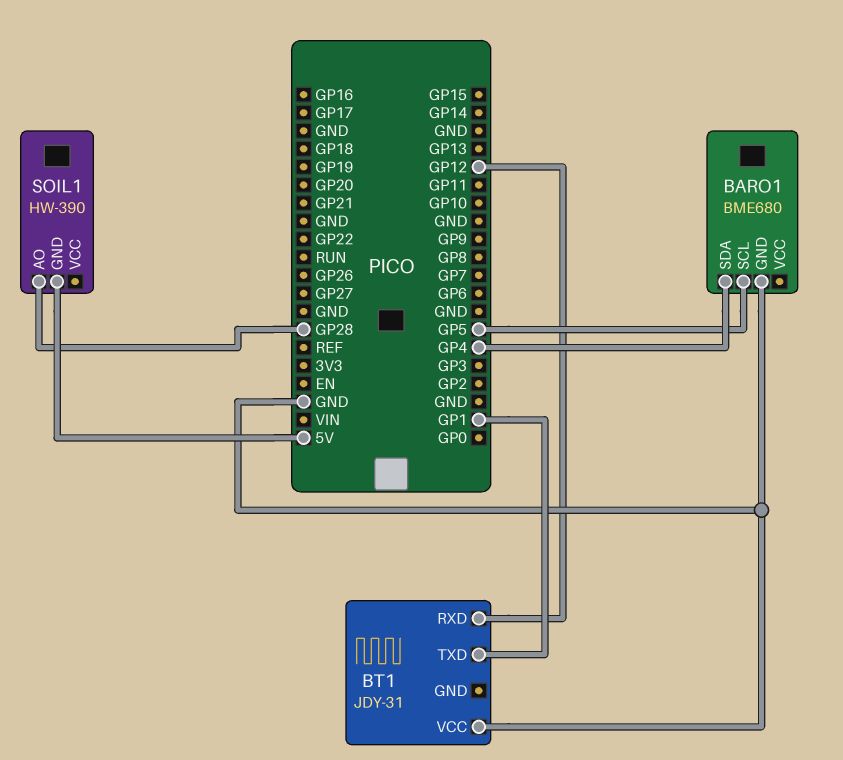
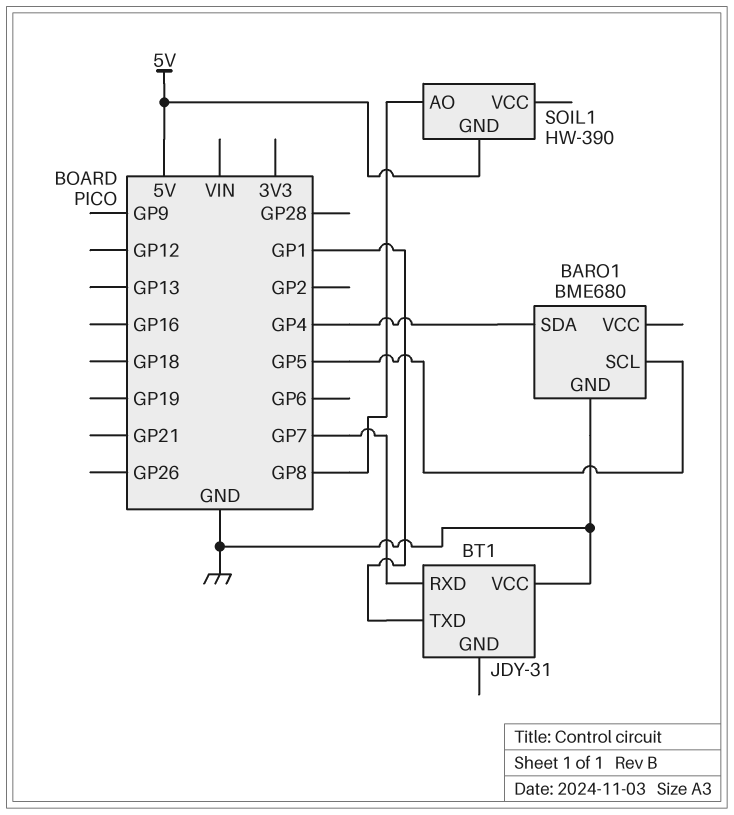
BT1 pin RXD: GP12 -> GP7
SOIL1 pin AO: GP28 -> GP8

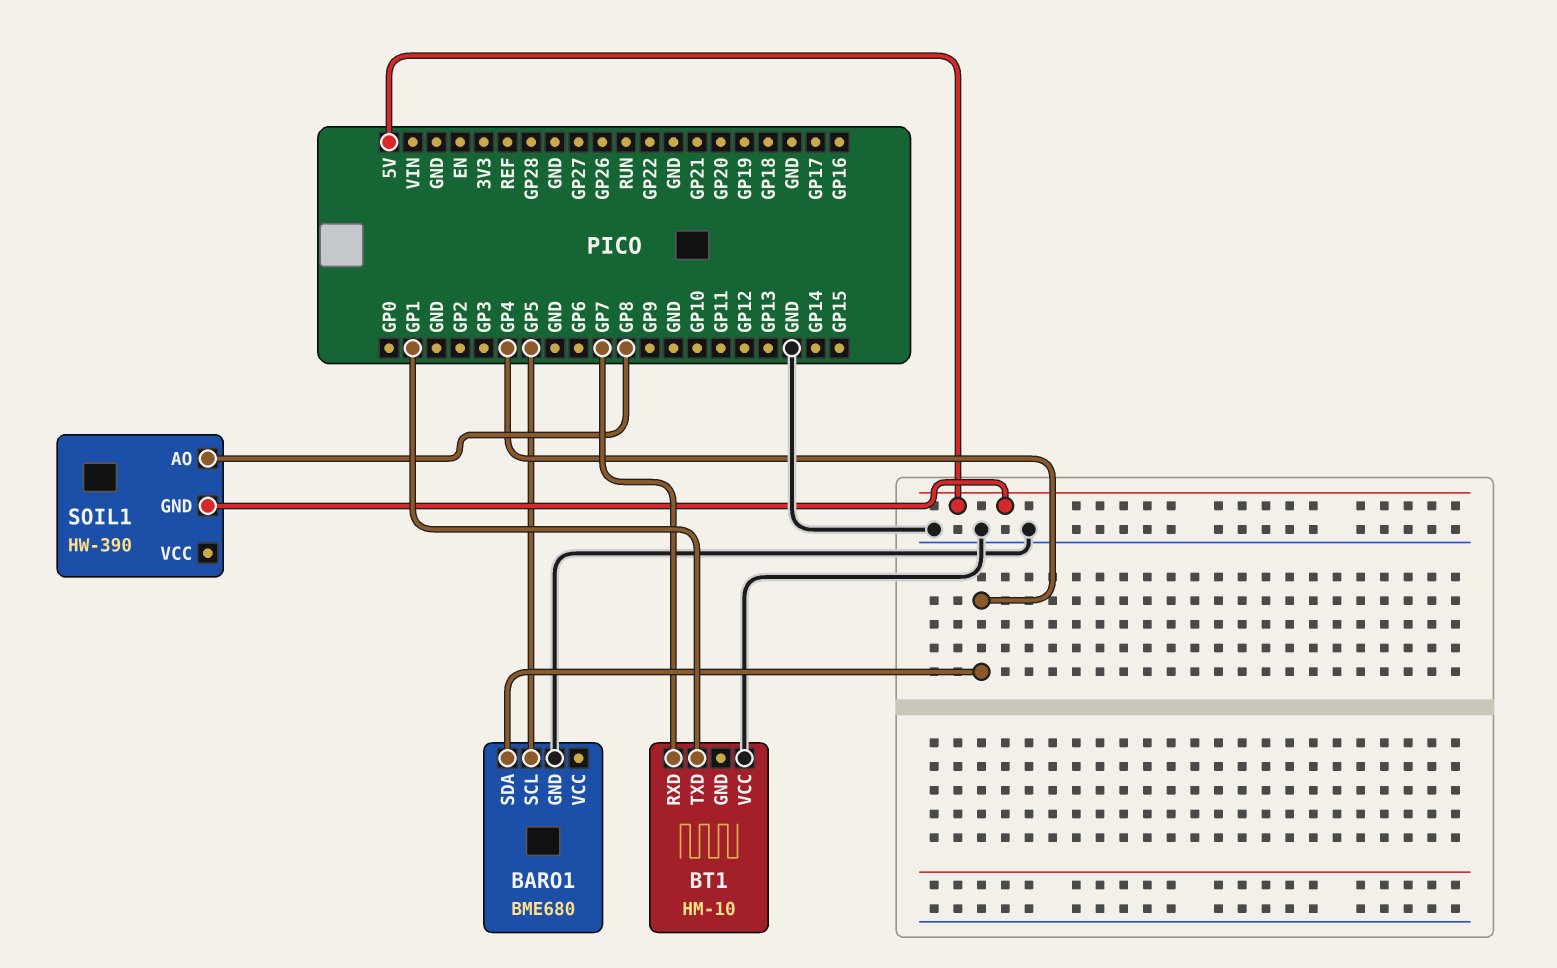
BT1: JDY-31 -> HM-10

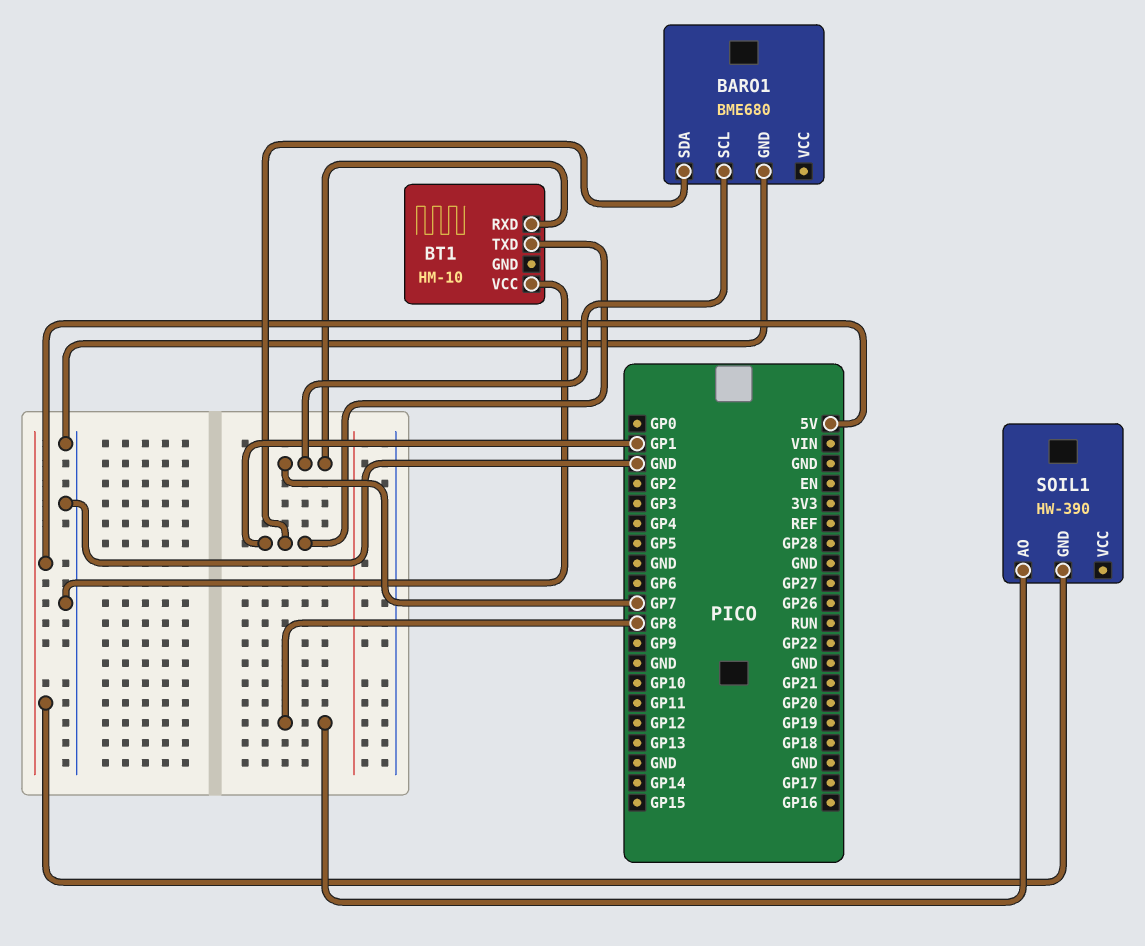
BARO1 pin SCL: GP5 -> GP7
BARO1 pin SDA: GP4 -> GP1

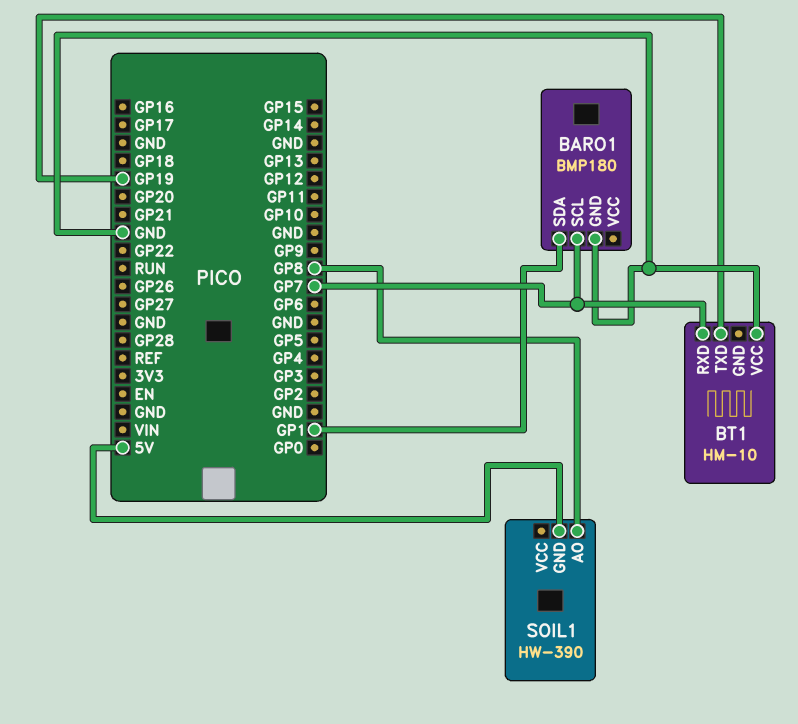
BARO1: BME680 -> BMP180
BT1 pin TXD: GP1 -> GP19

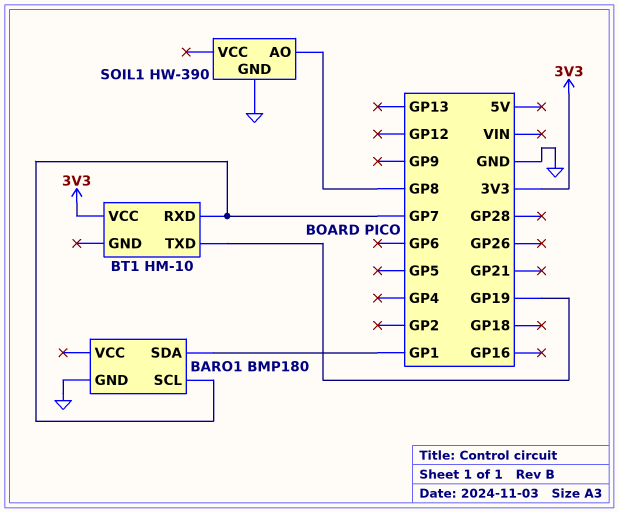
BT1 pin VCC: GND -> 3V3
SOIL1 pin GND: 5V -> GND

